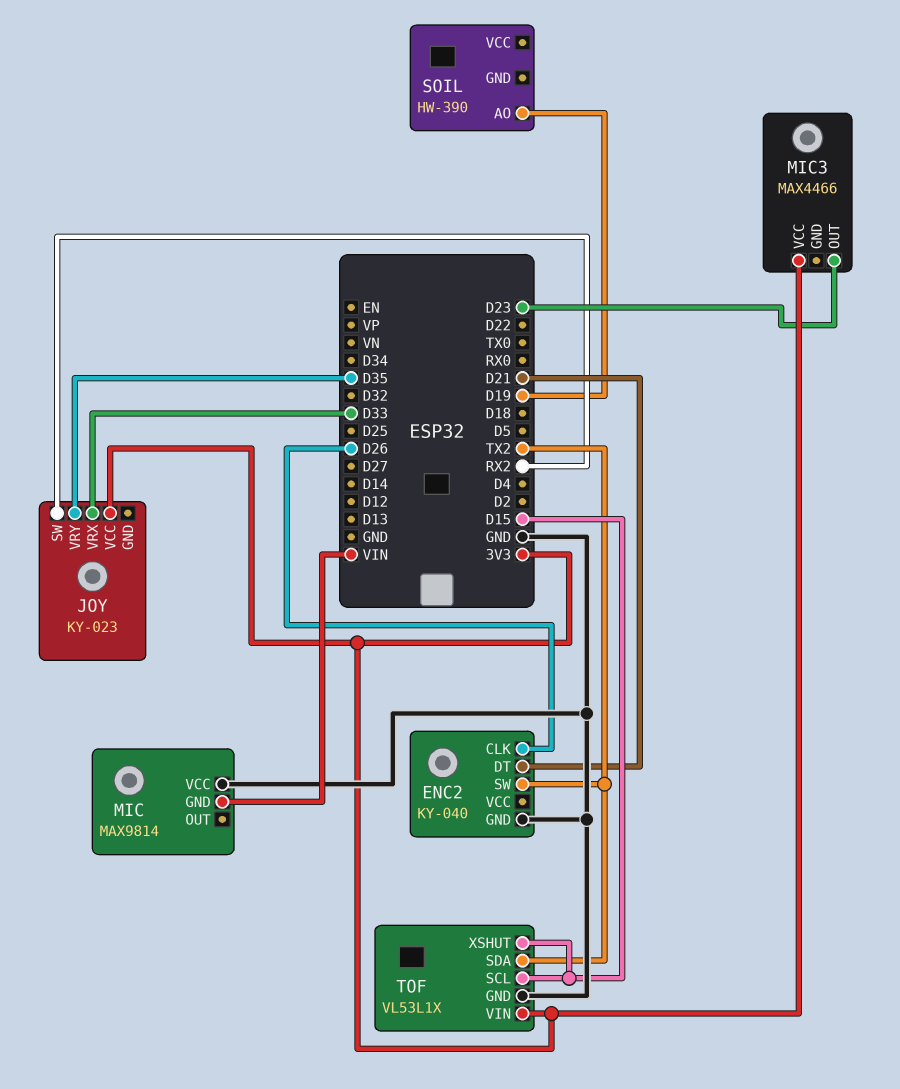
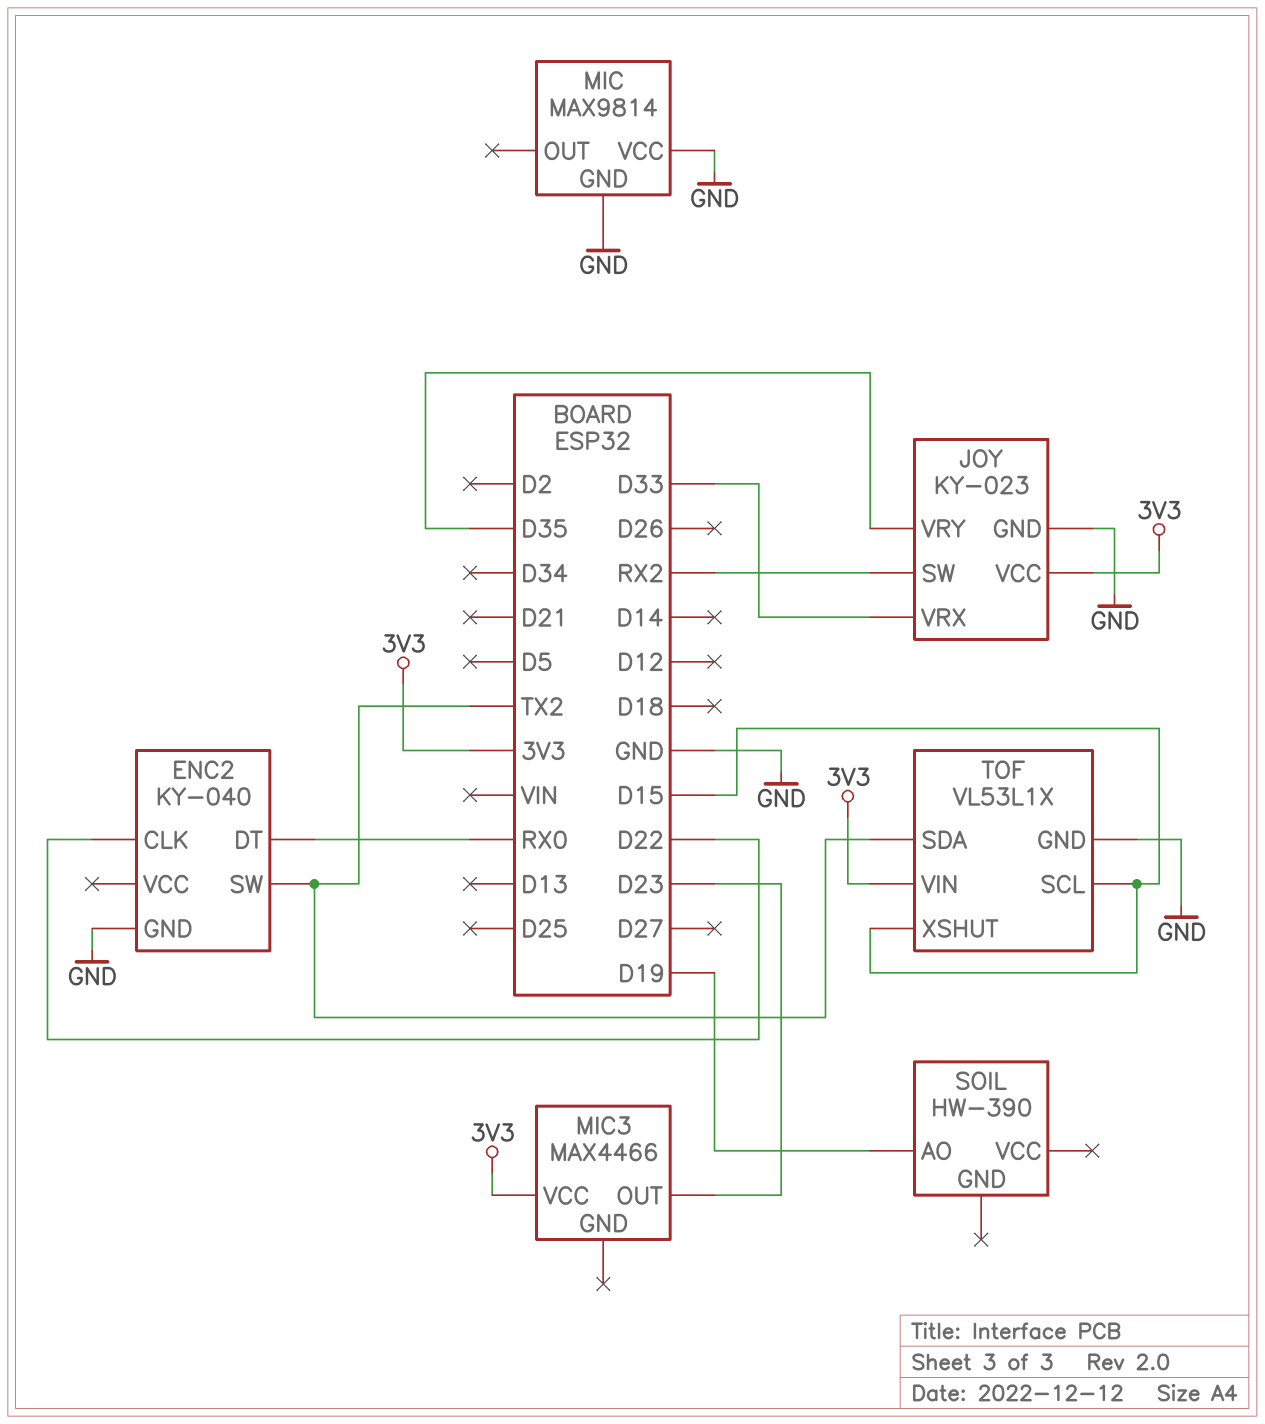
ENC2 pin CLK: D26 -> D22
ENC2 pin DT: D21 -> RX0
JOY pin GND: none -> GND
MIC pin GND: VIN -> GND

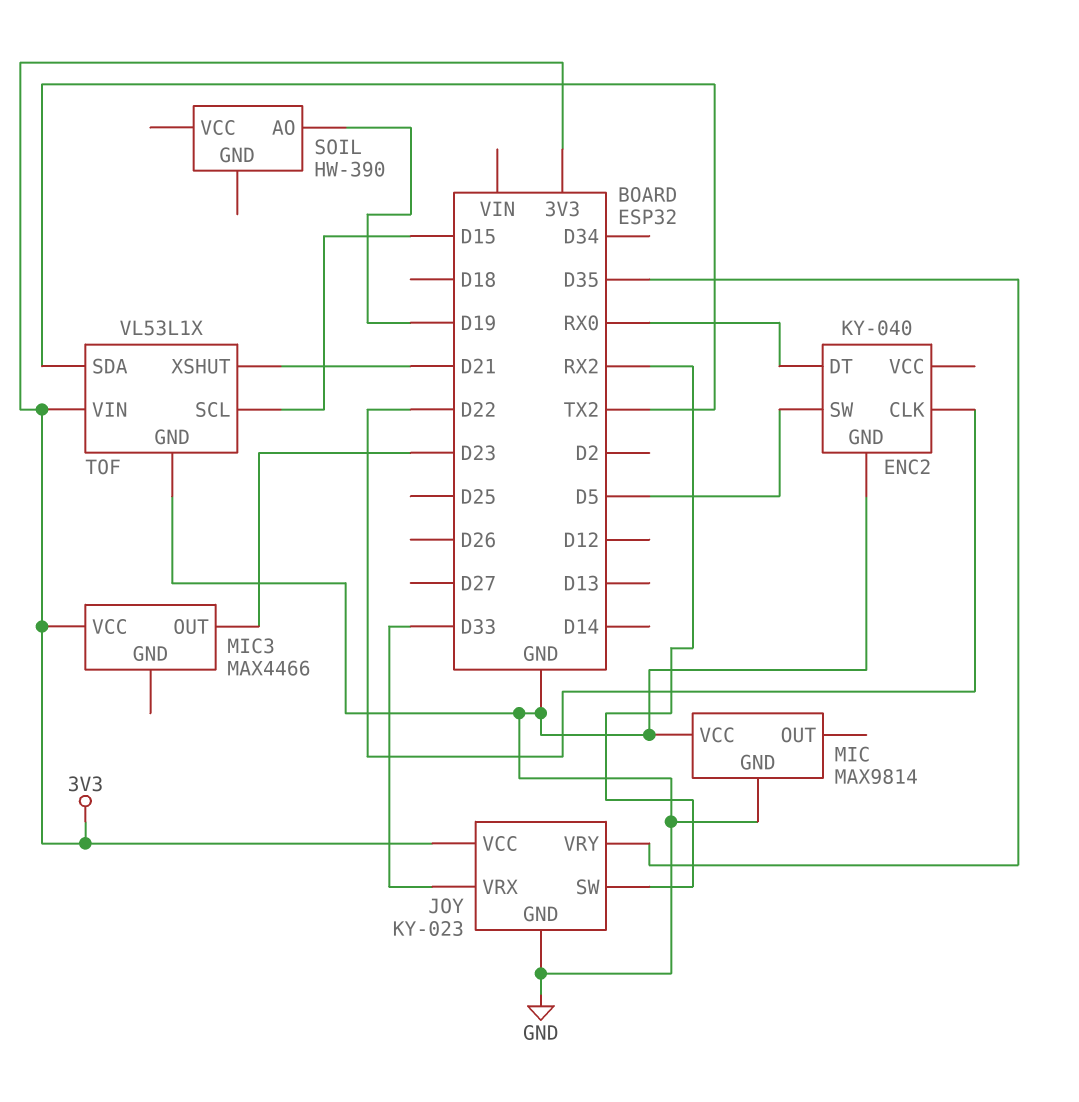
ENC2 pin SW: TX2 -> D5
TOF pin XSHUT: D15 -> D21

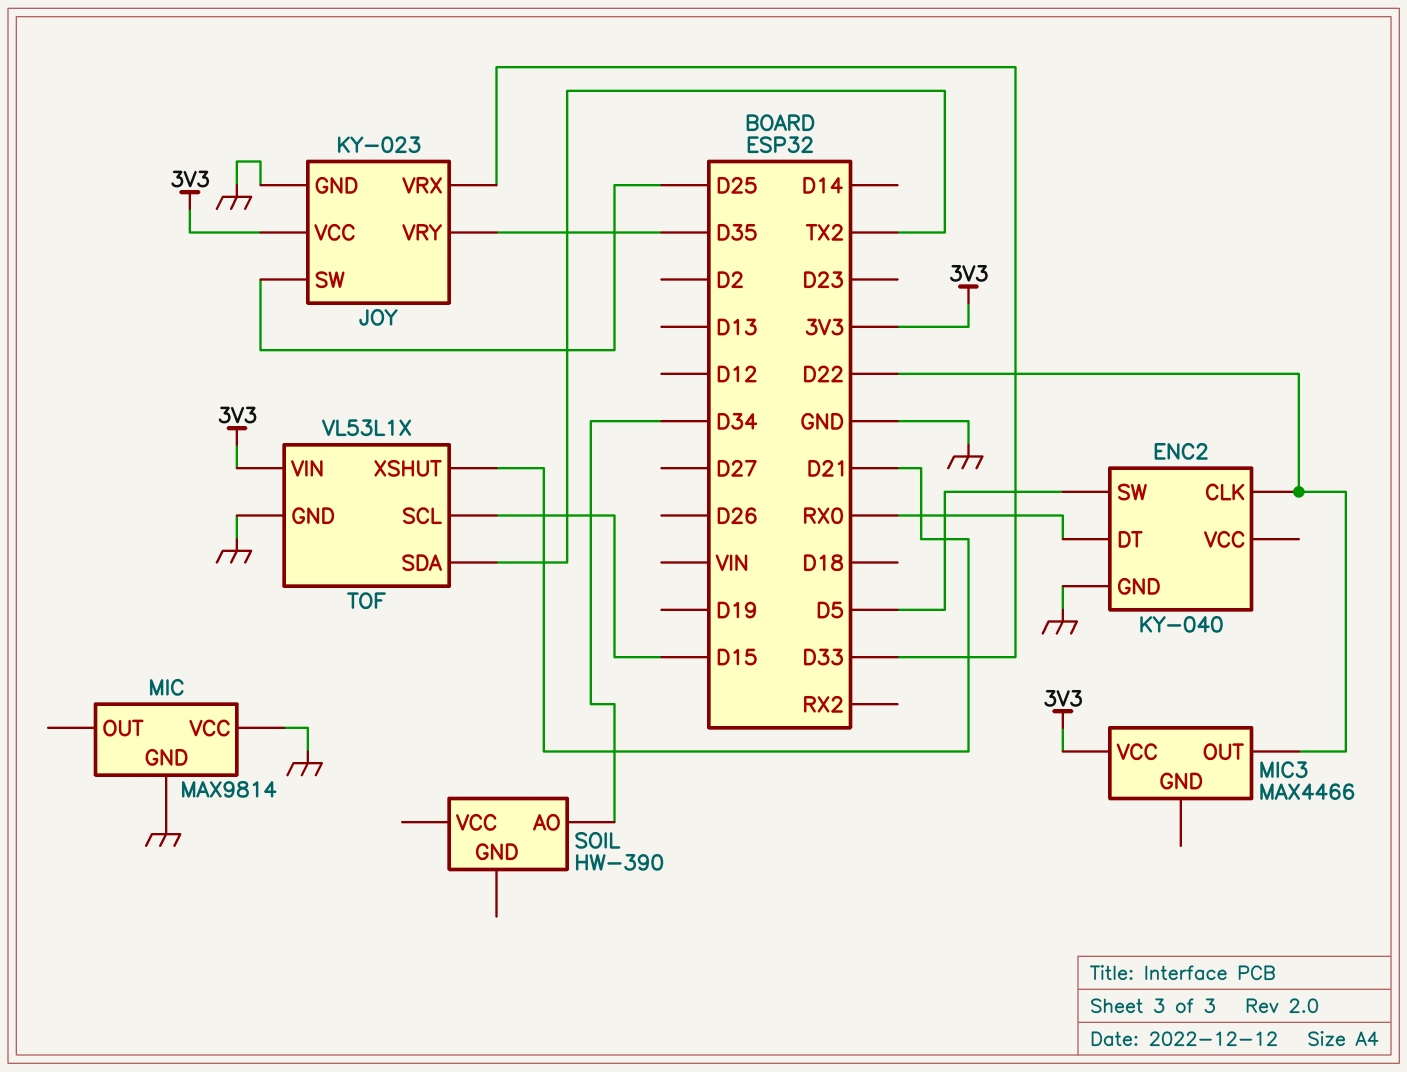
JOY pin SW: RX2 -> D25
MIC3 pin OUT: D23 -> D22
SOIL pin AO: D19 -> D34

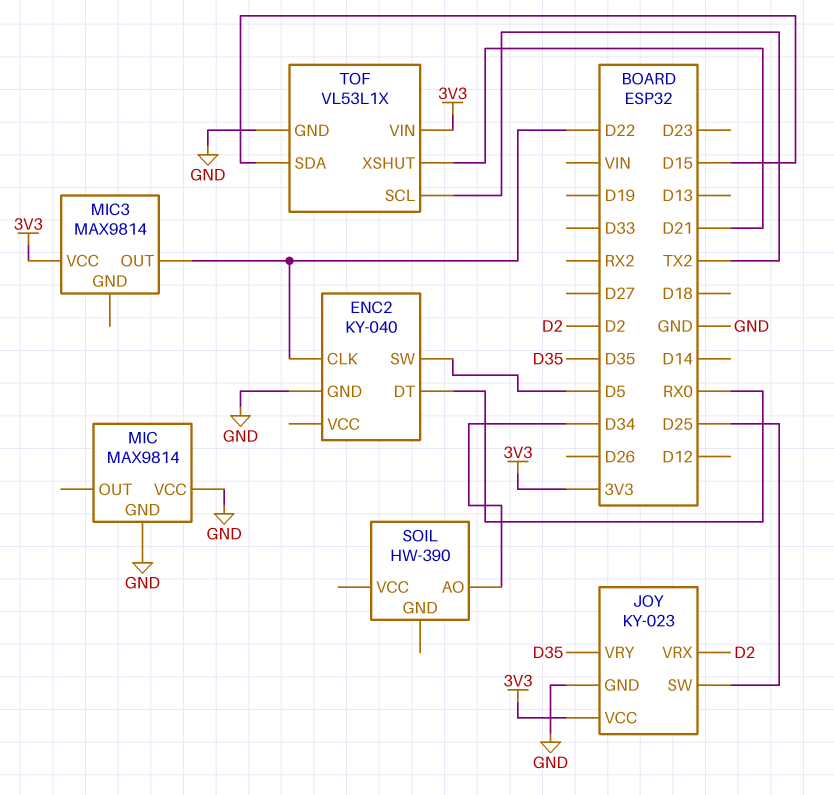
JOY pin VRX: D33 -> D2
MIC3: MAX4466 -> MAX9814
TOF pin SCL: D15 -> TX2
TOF pin SDA: TX2 -> D15

